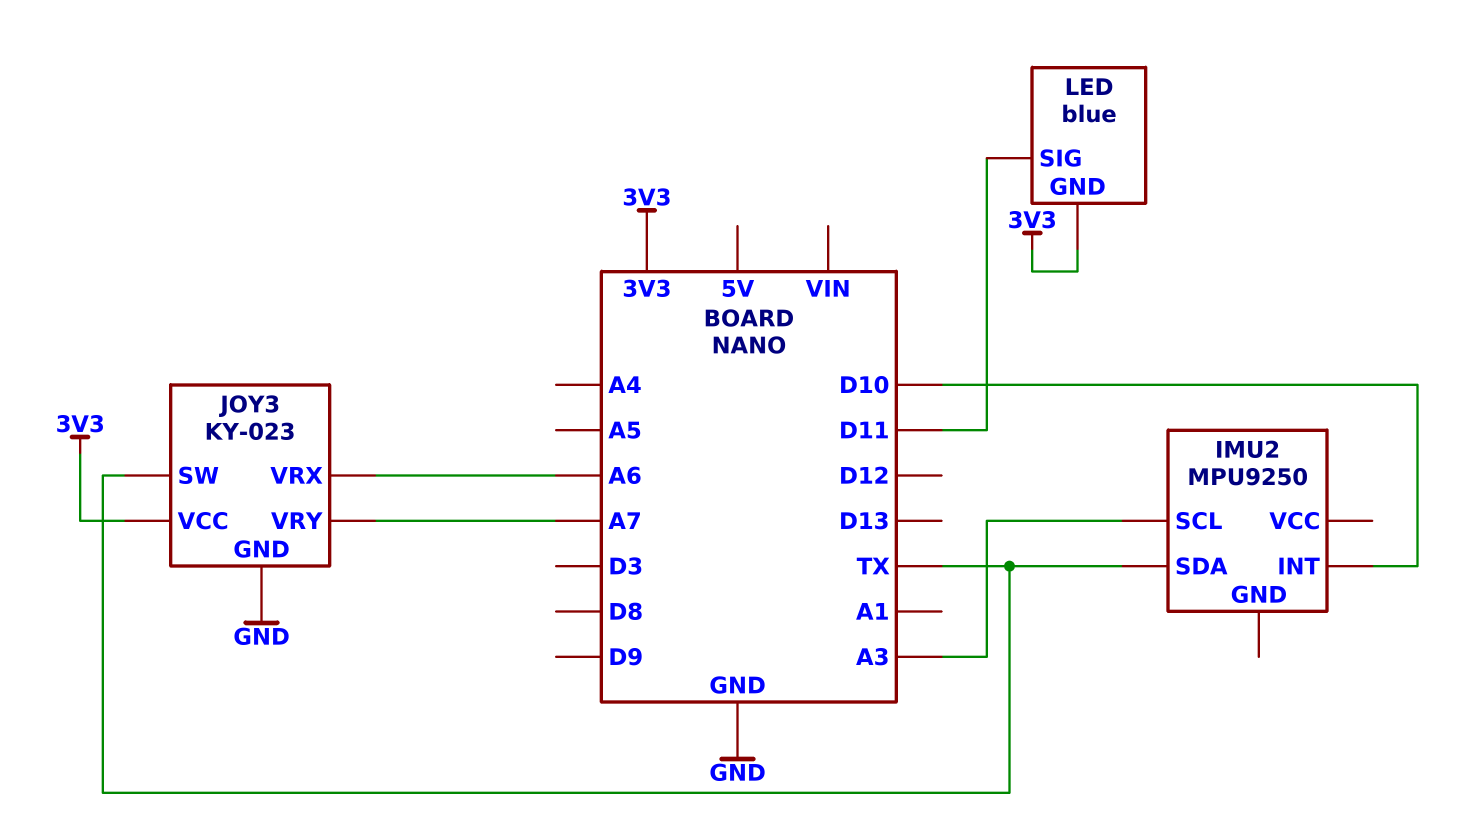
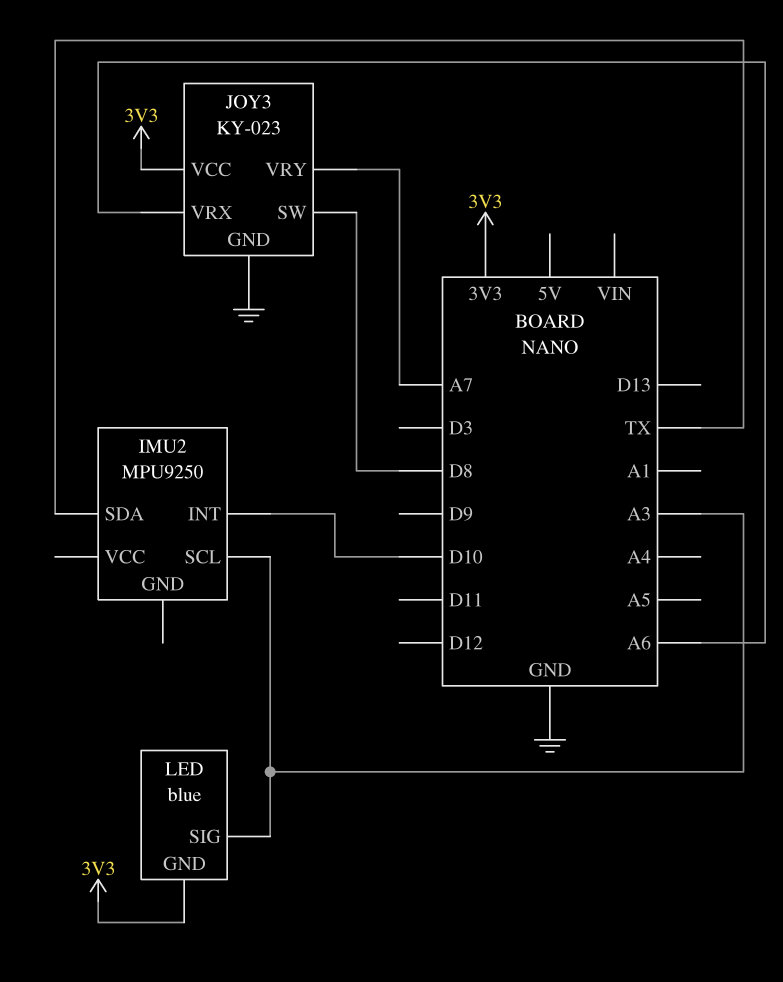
JOY3 pin SW: TX -> D8
LED pin SIG: D11 -> A3

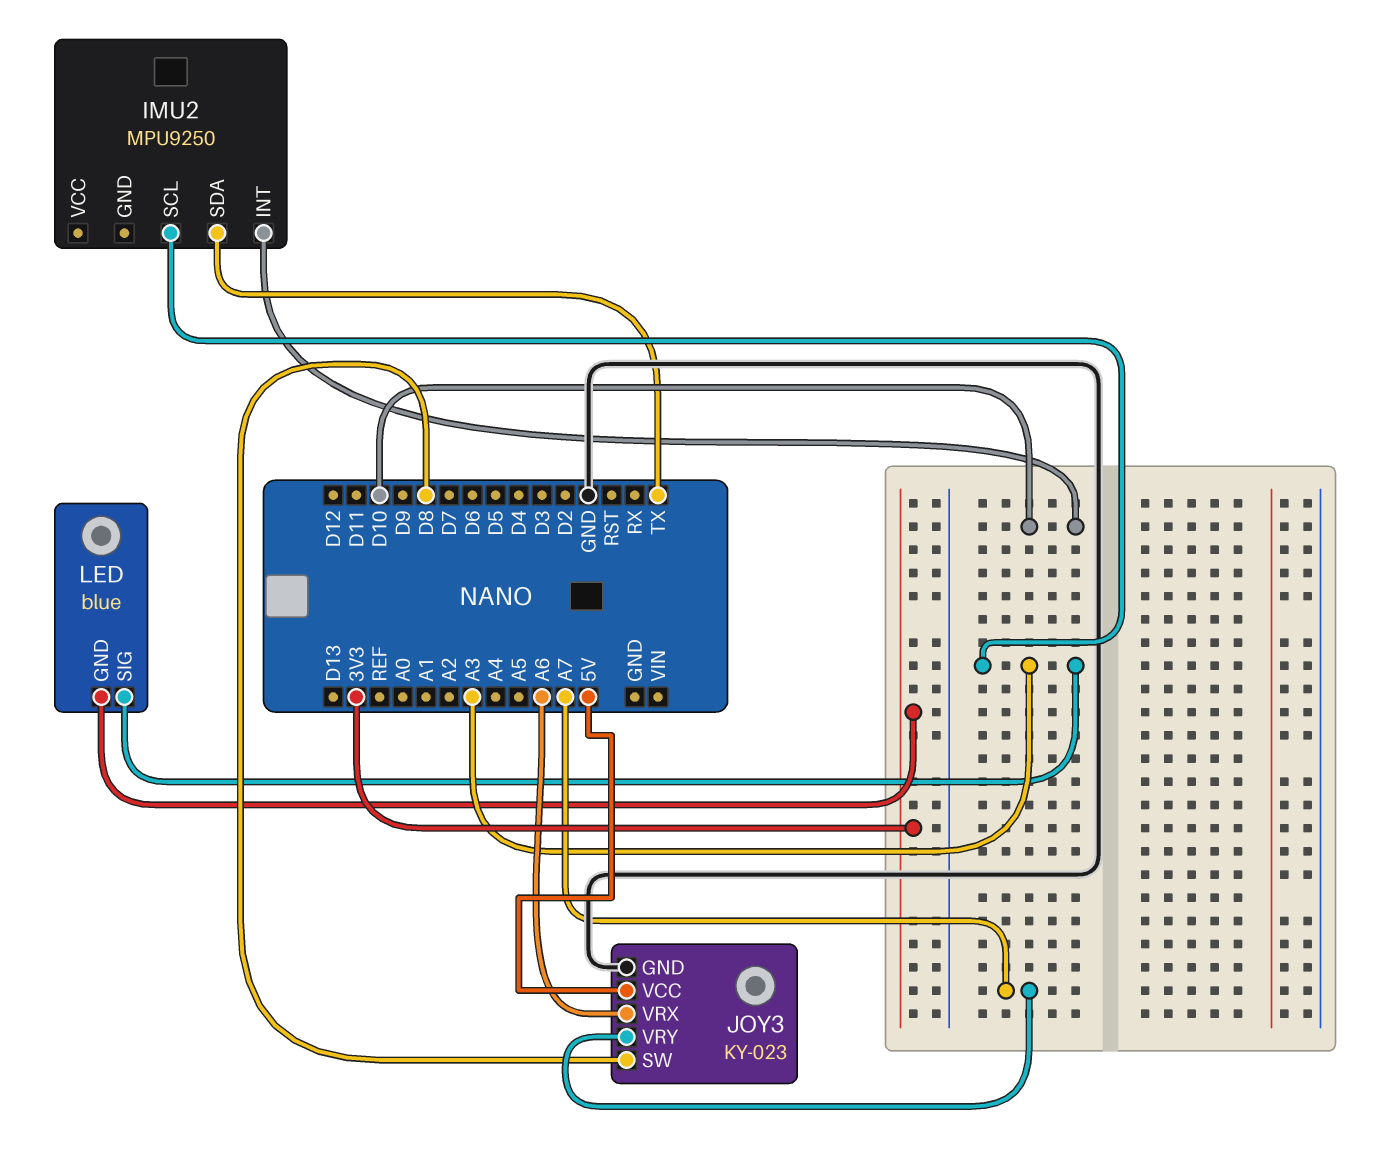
JOY3 pin VCC: 3V3 -> 5V

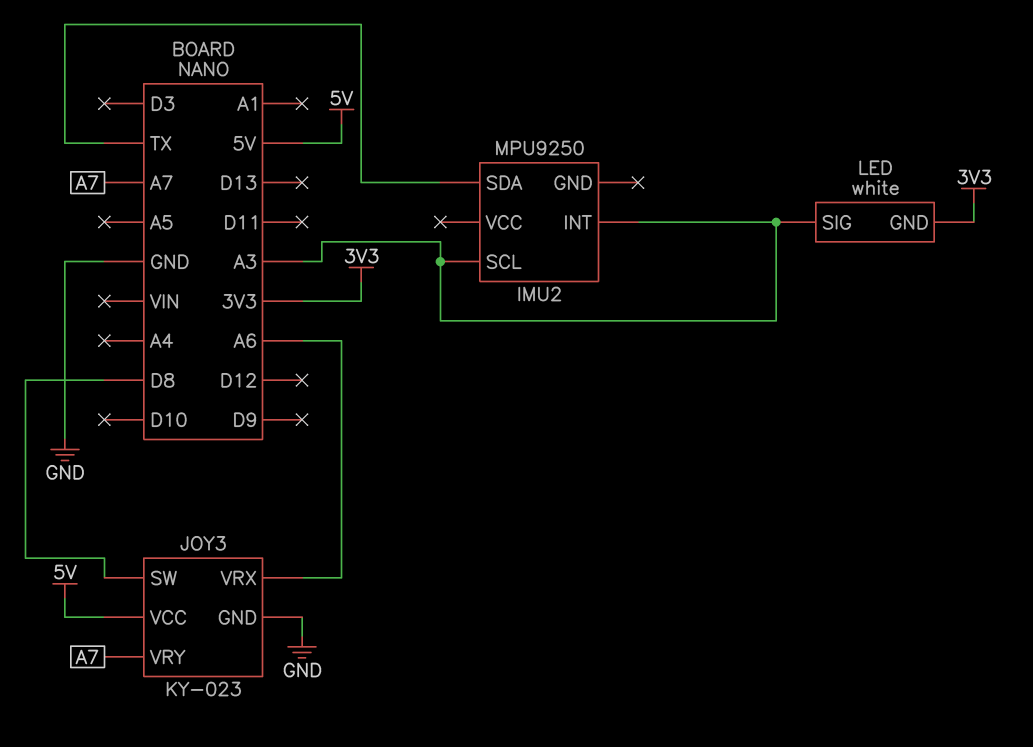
IMU2 pin INT: D10 -> A3
LED: blue -> white

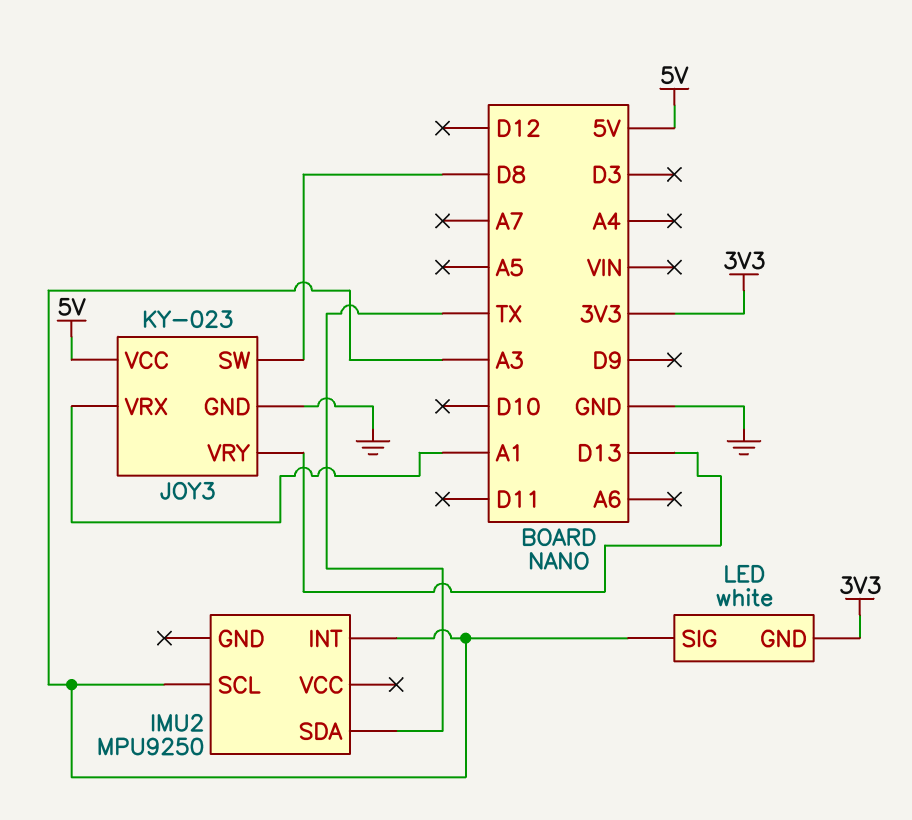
JOY3 pin VRX: A6 -> A1
JOY3 pin VRY: A7 -> D13

